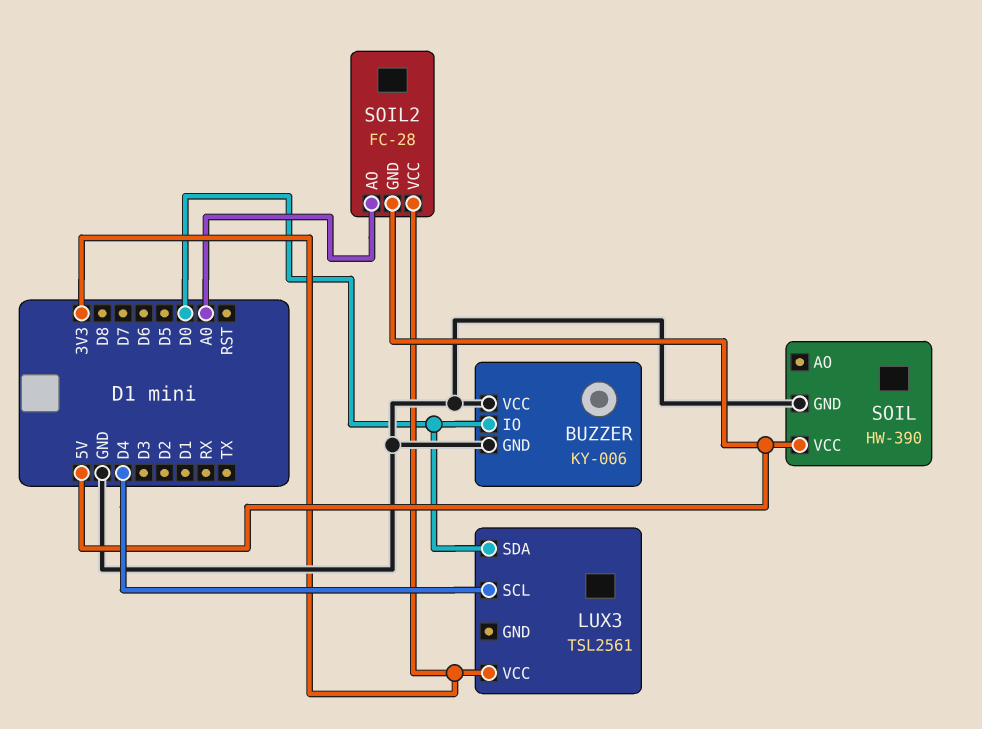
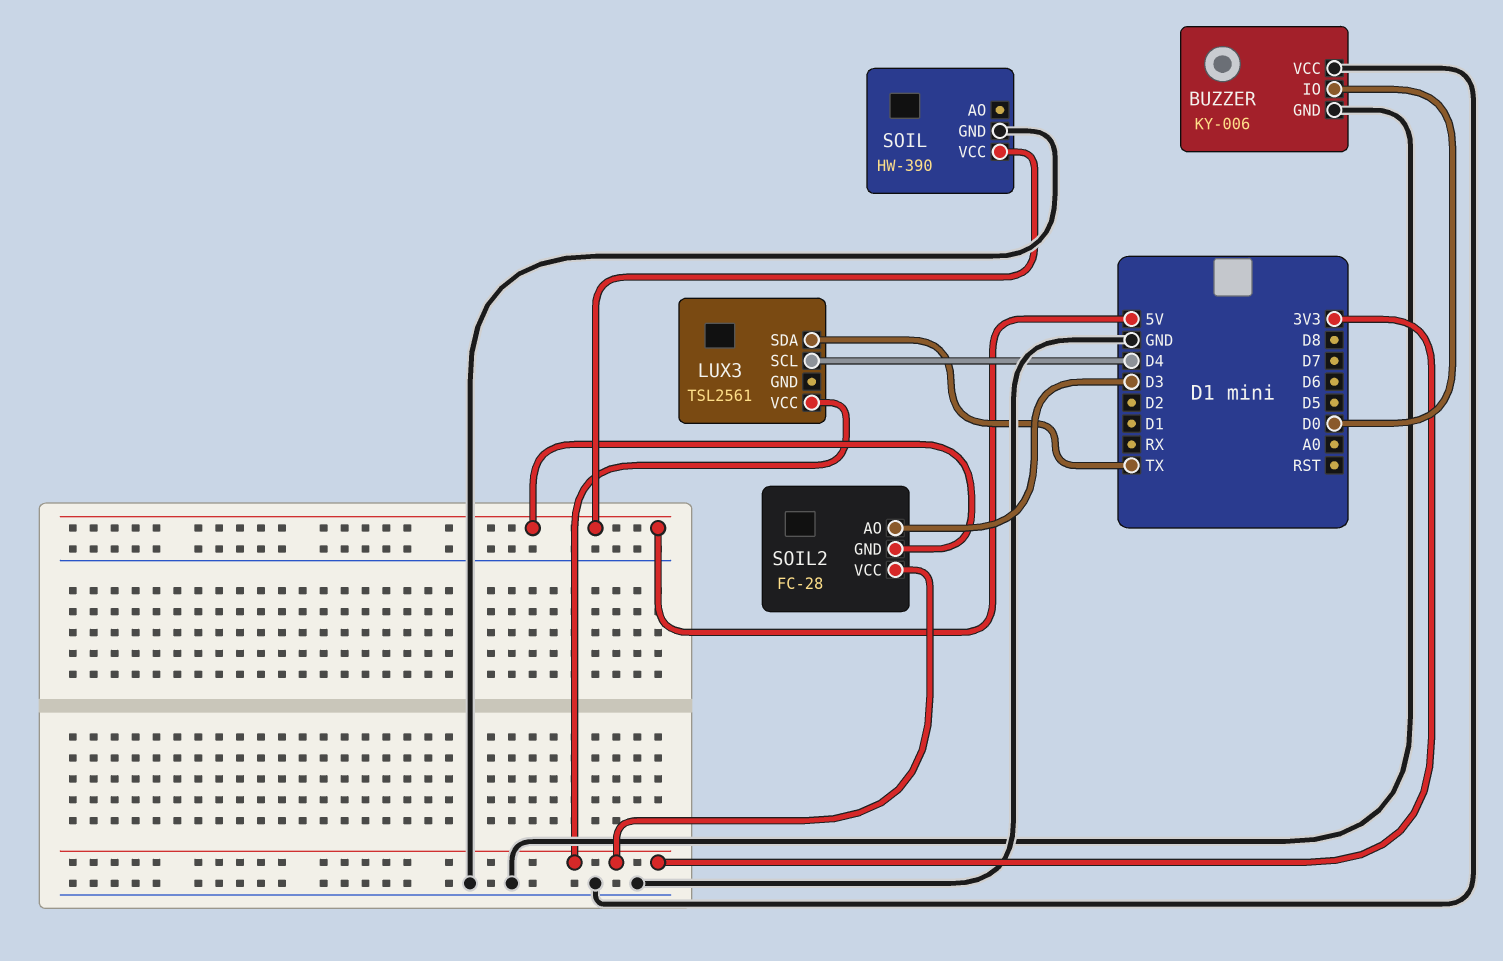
LUX3 pin SDA: D0 -> TX
SOIL2 pin AO: A0 -> D3

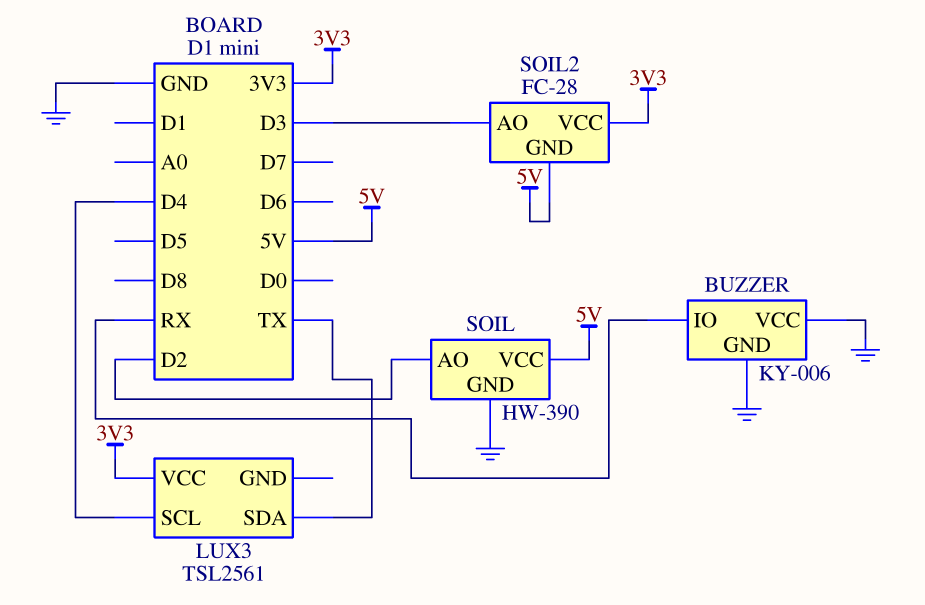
BUZZER pin IO: D0 -> RX
SOIL pin AO: none -> D2

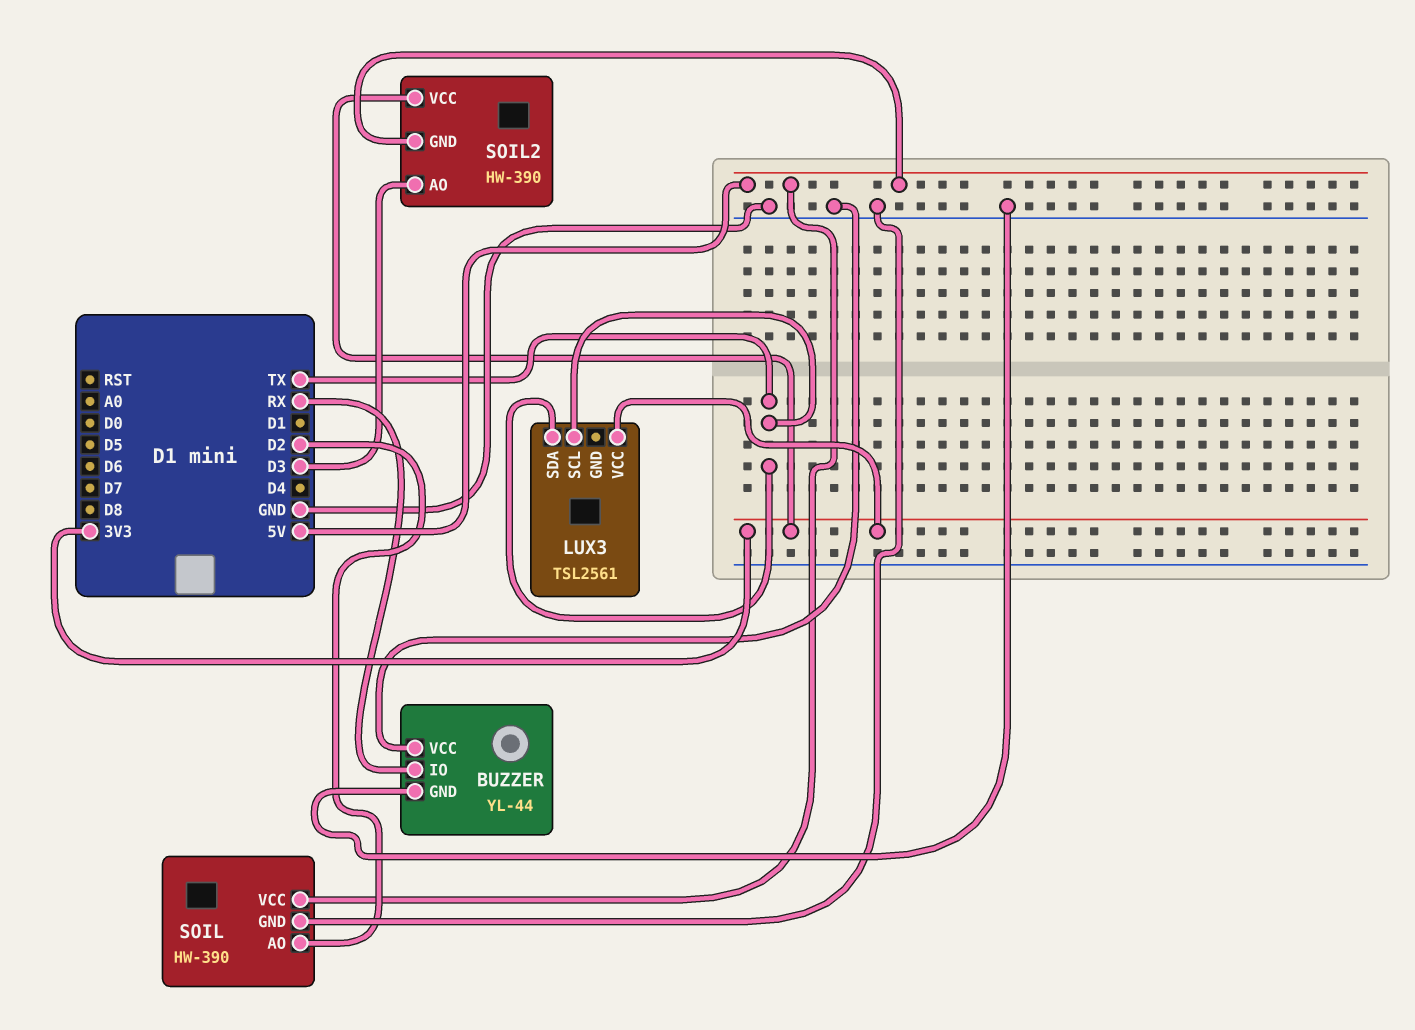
BUZZER: KY-006 -> YL-44
LUX3 pin SCL: D4 -> TX
SOIL2: FC-28 -> HW-390

